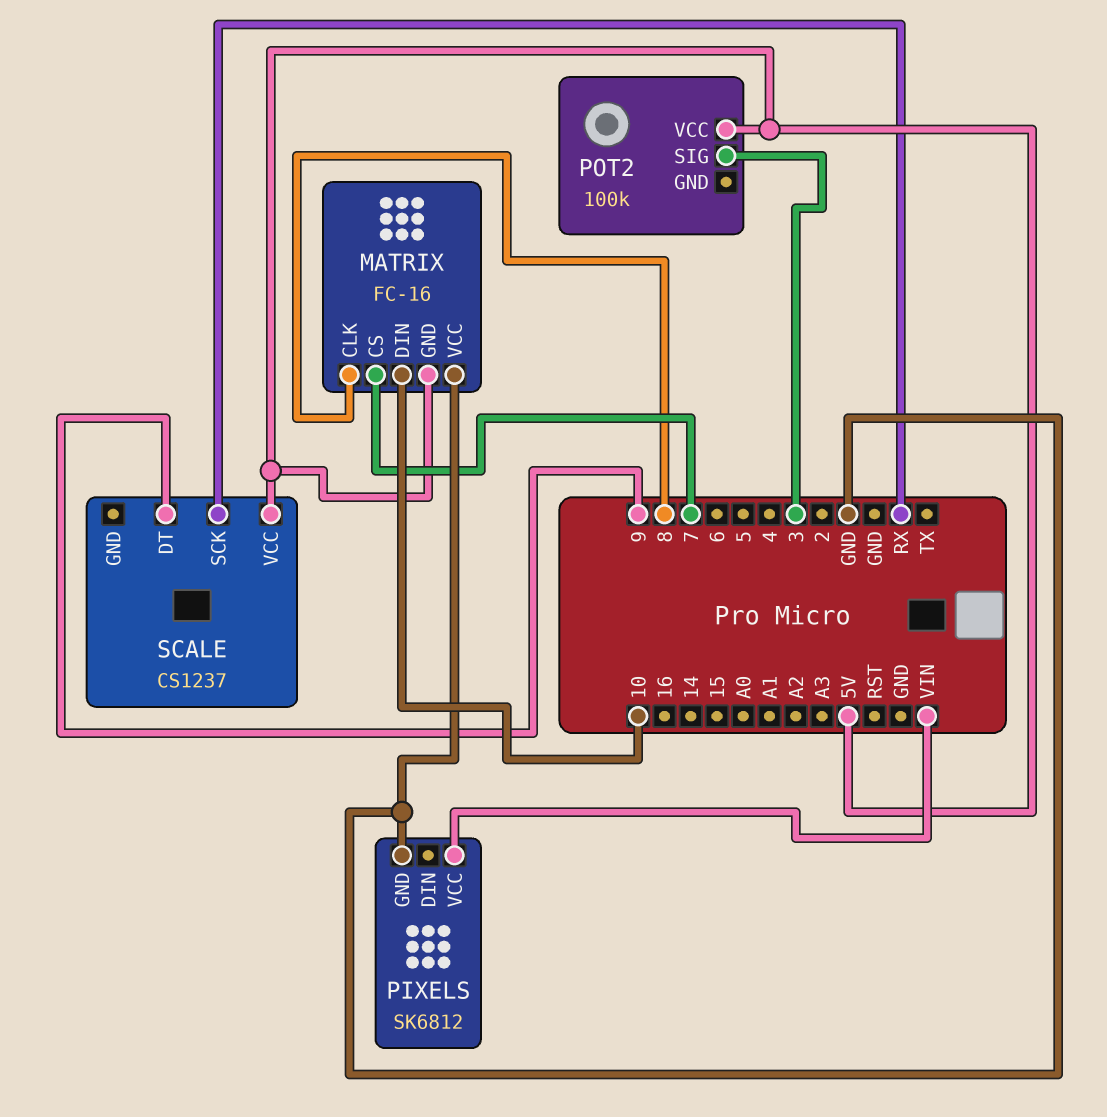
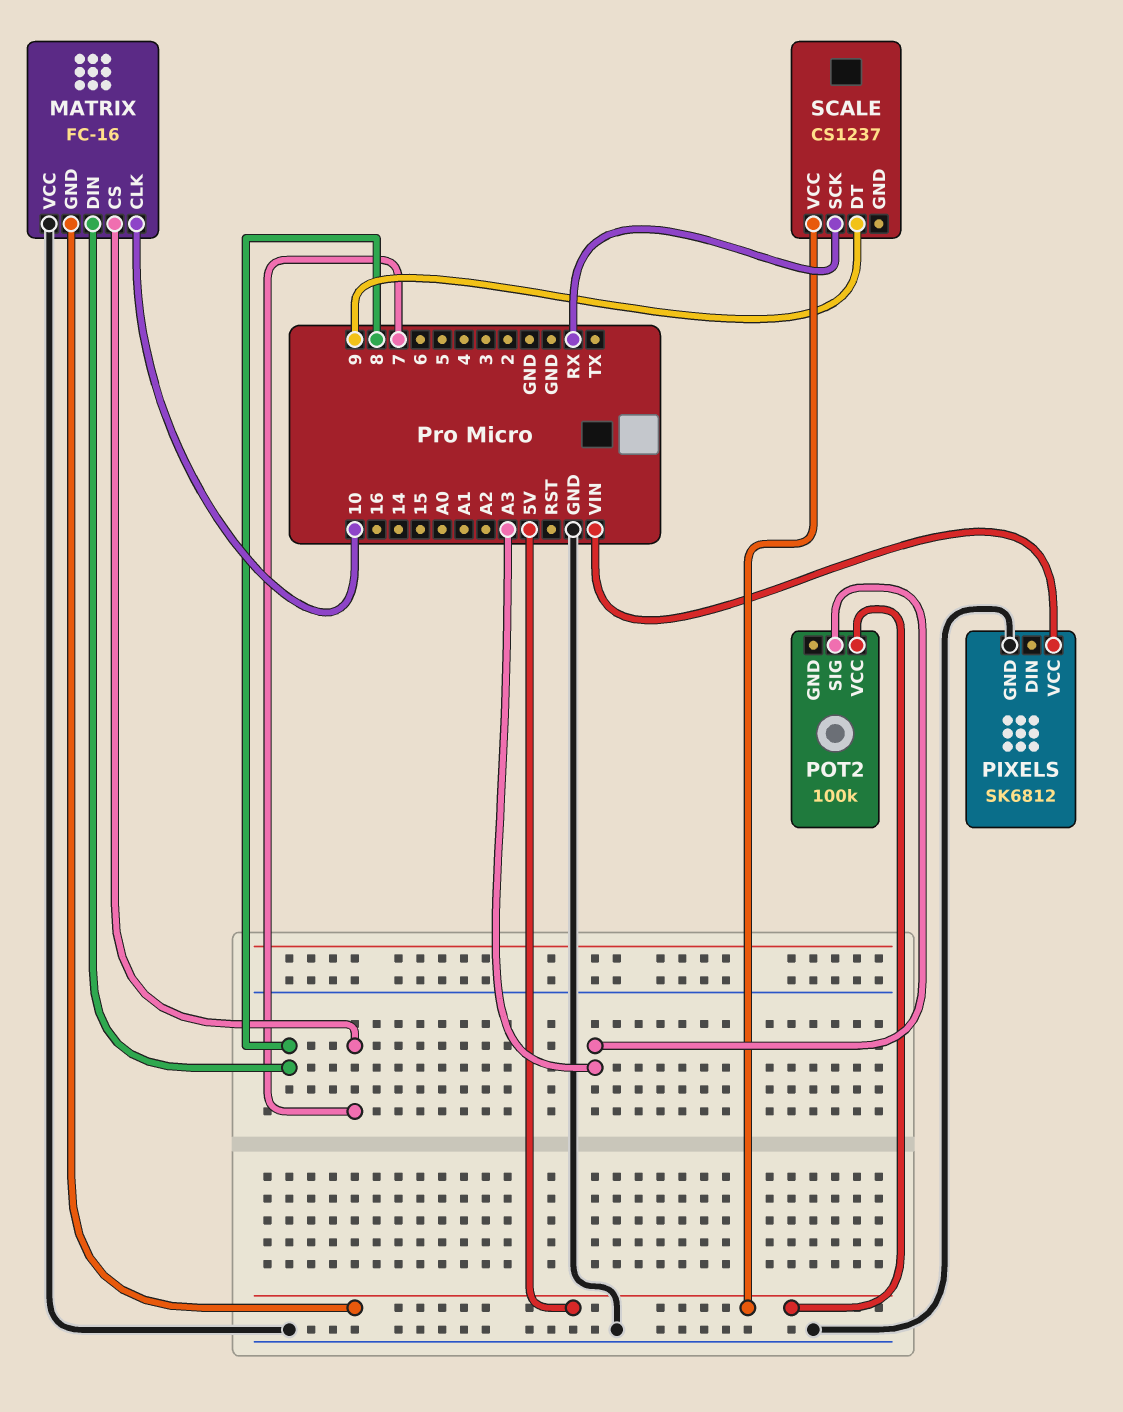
MATRIX pin CLK: 8 -> 10
MATRIX pin DIN: 10 -> 8
POT2 pin SIG: 3 -> A3

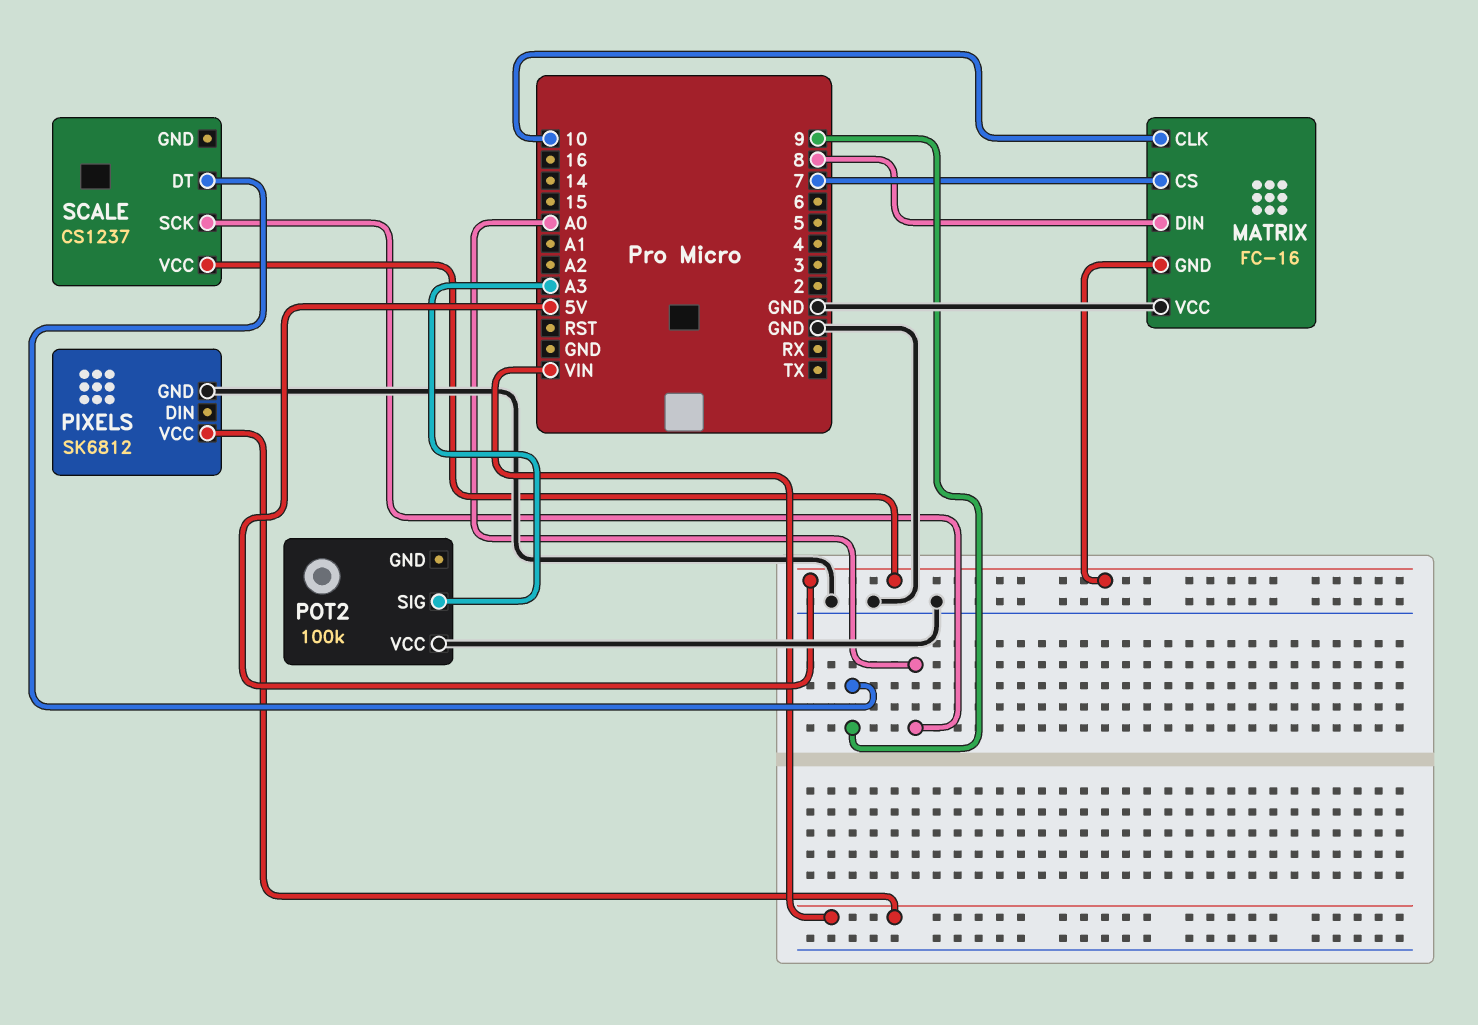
POT2 pin VCC: 5V -> GND
SCALE pin SCK: RX -> A0

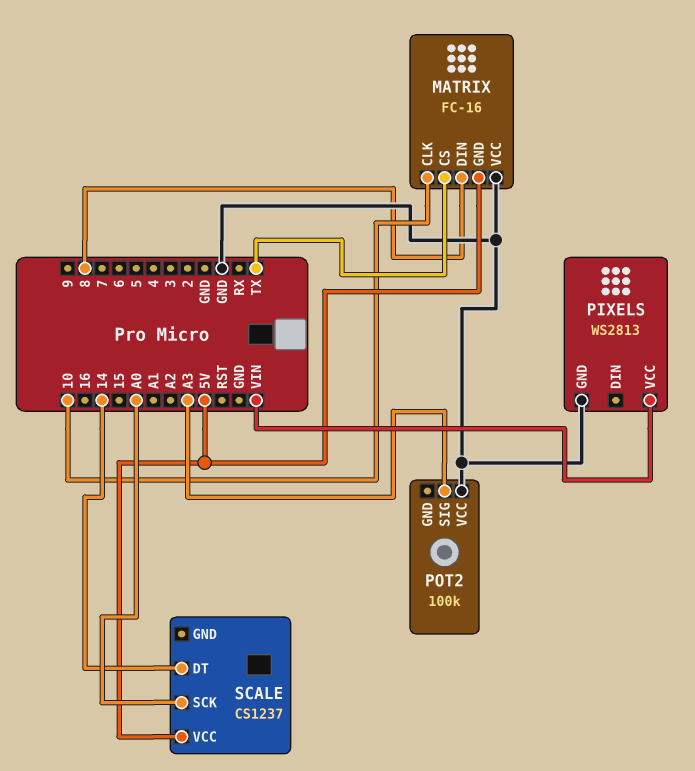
MATRIX pin CS: 7 -> TX
PIXELS: SK6812 -> WS2813
SCALE pin DT: 9 -> 14

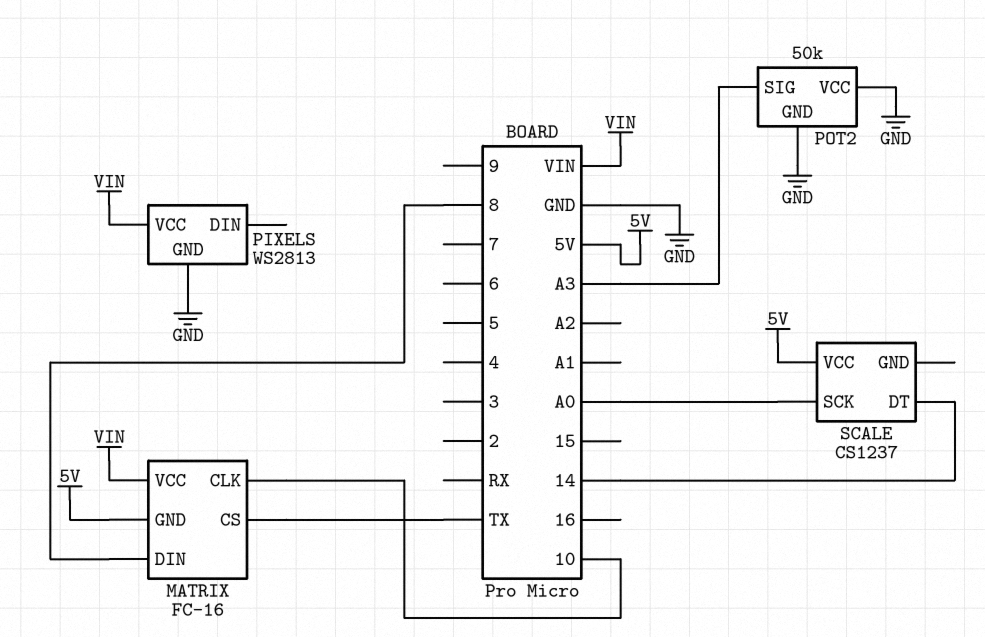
MATRIX pin VCC: GND -> VIN
POT2: 100k -> 50k
POT2 pin GND: none -> GND

